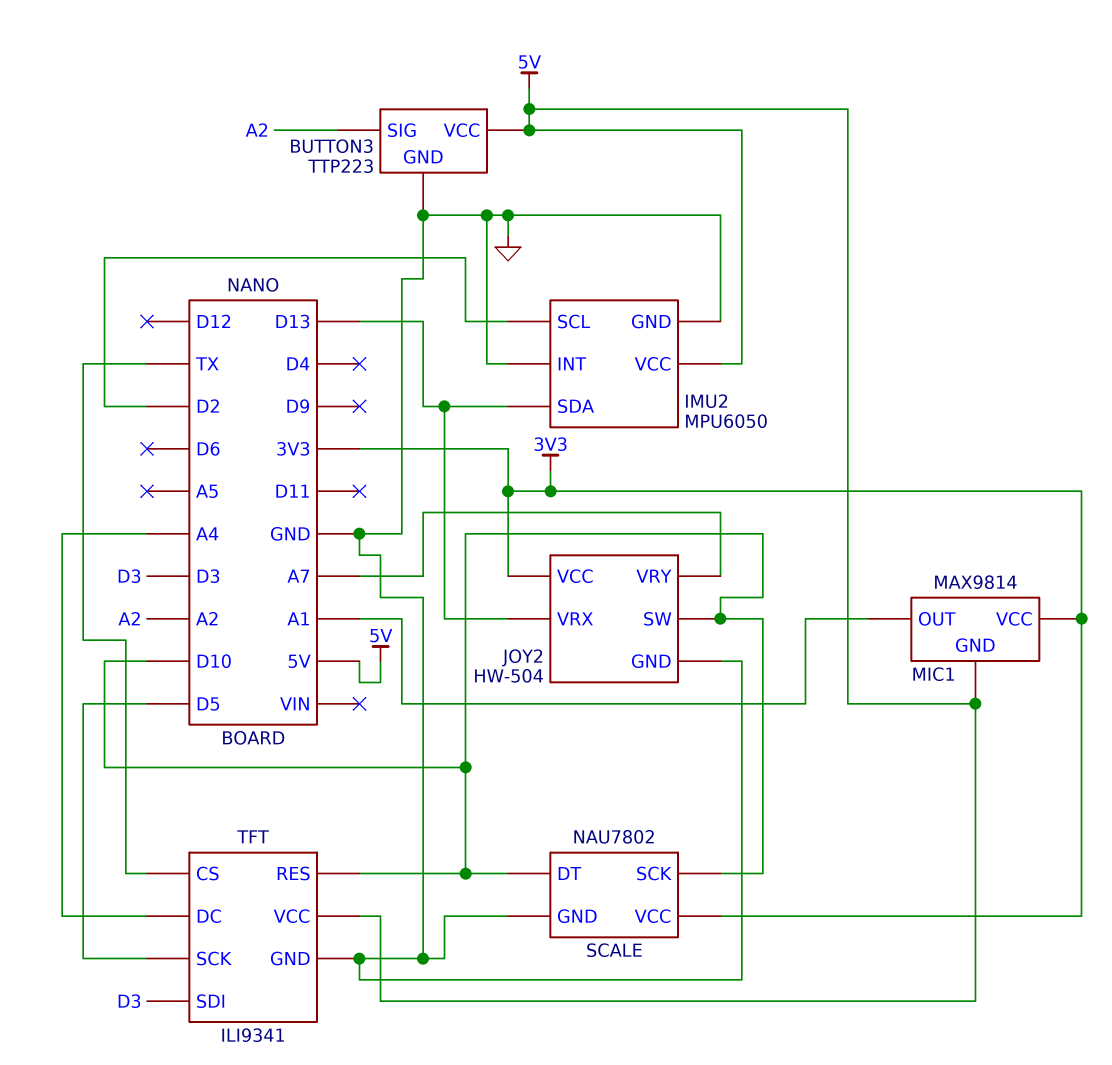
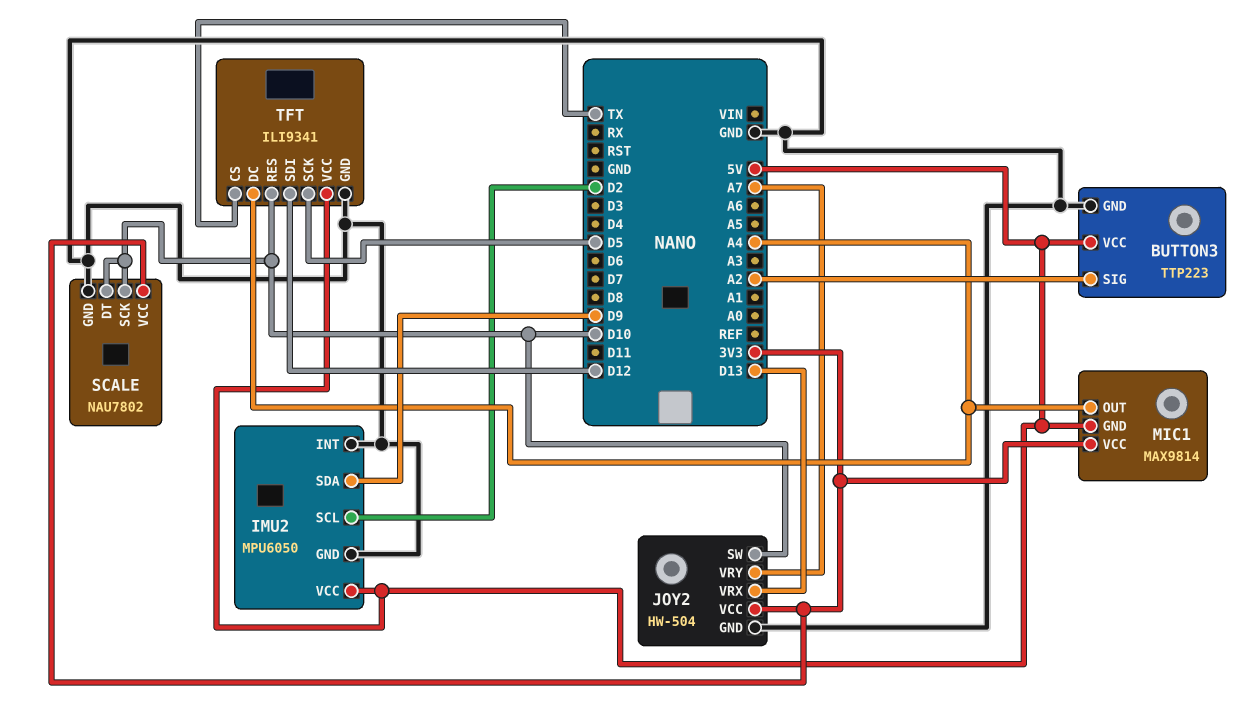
IMU2 pin SDA: D13 -> D9
MIC1 pin OUT: A1 -> A4
TFT pin SDI: D3 -> D12

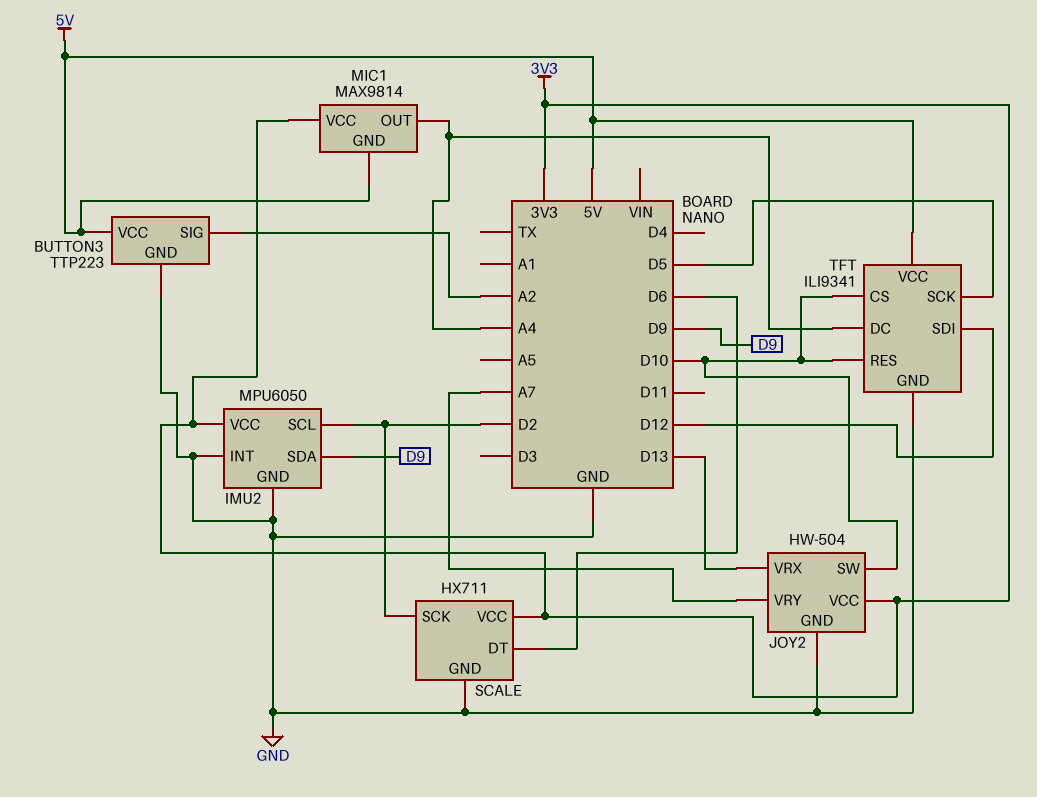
IMU2 pin VCC: 5V -> 3V3
SCALE: NAU7802 -> HX711
SCALE pin DT: D10 -> D6
SCALE pin SCK: D10 -> D2
TFT pin CS: TX -> D10

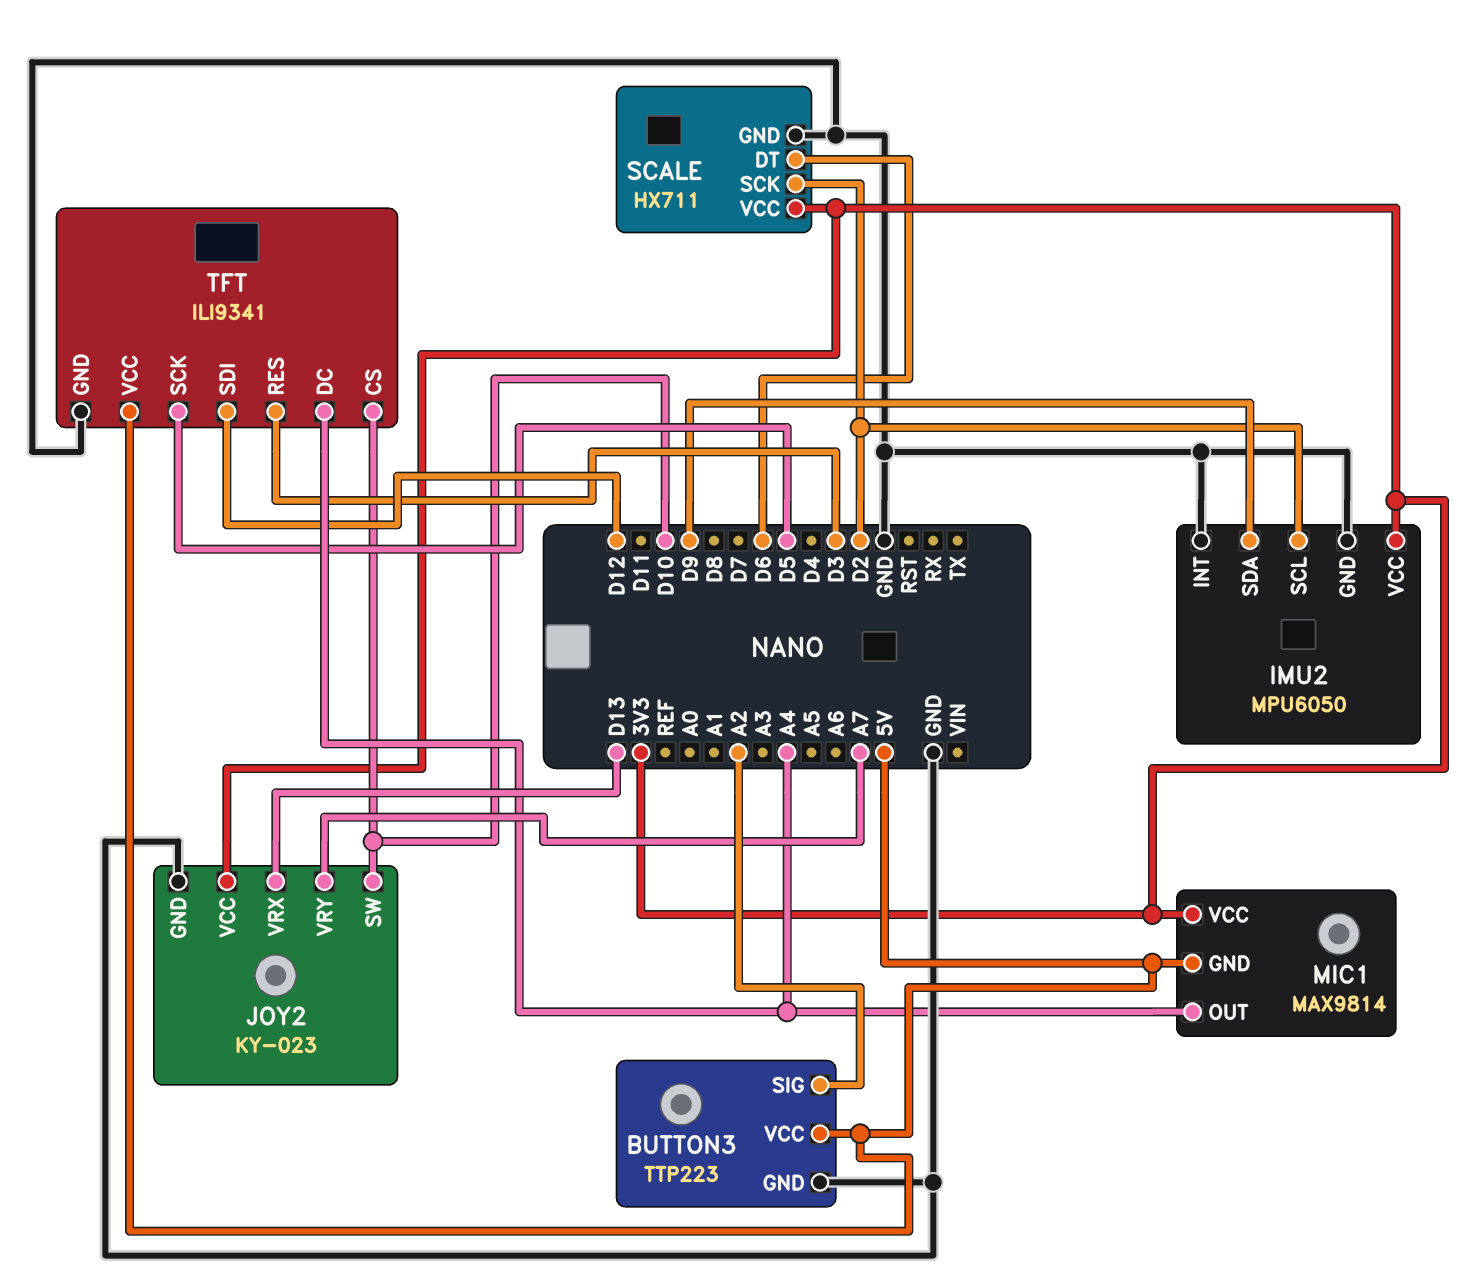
JOY2: HW-504 -> KY-023
TFT pin RES: D10 -> D3

